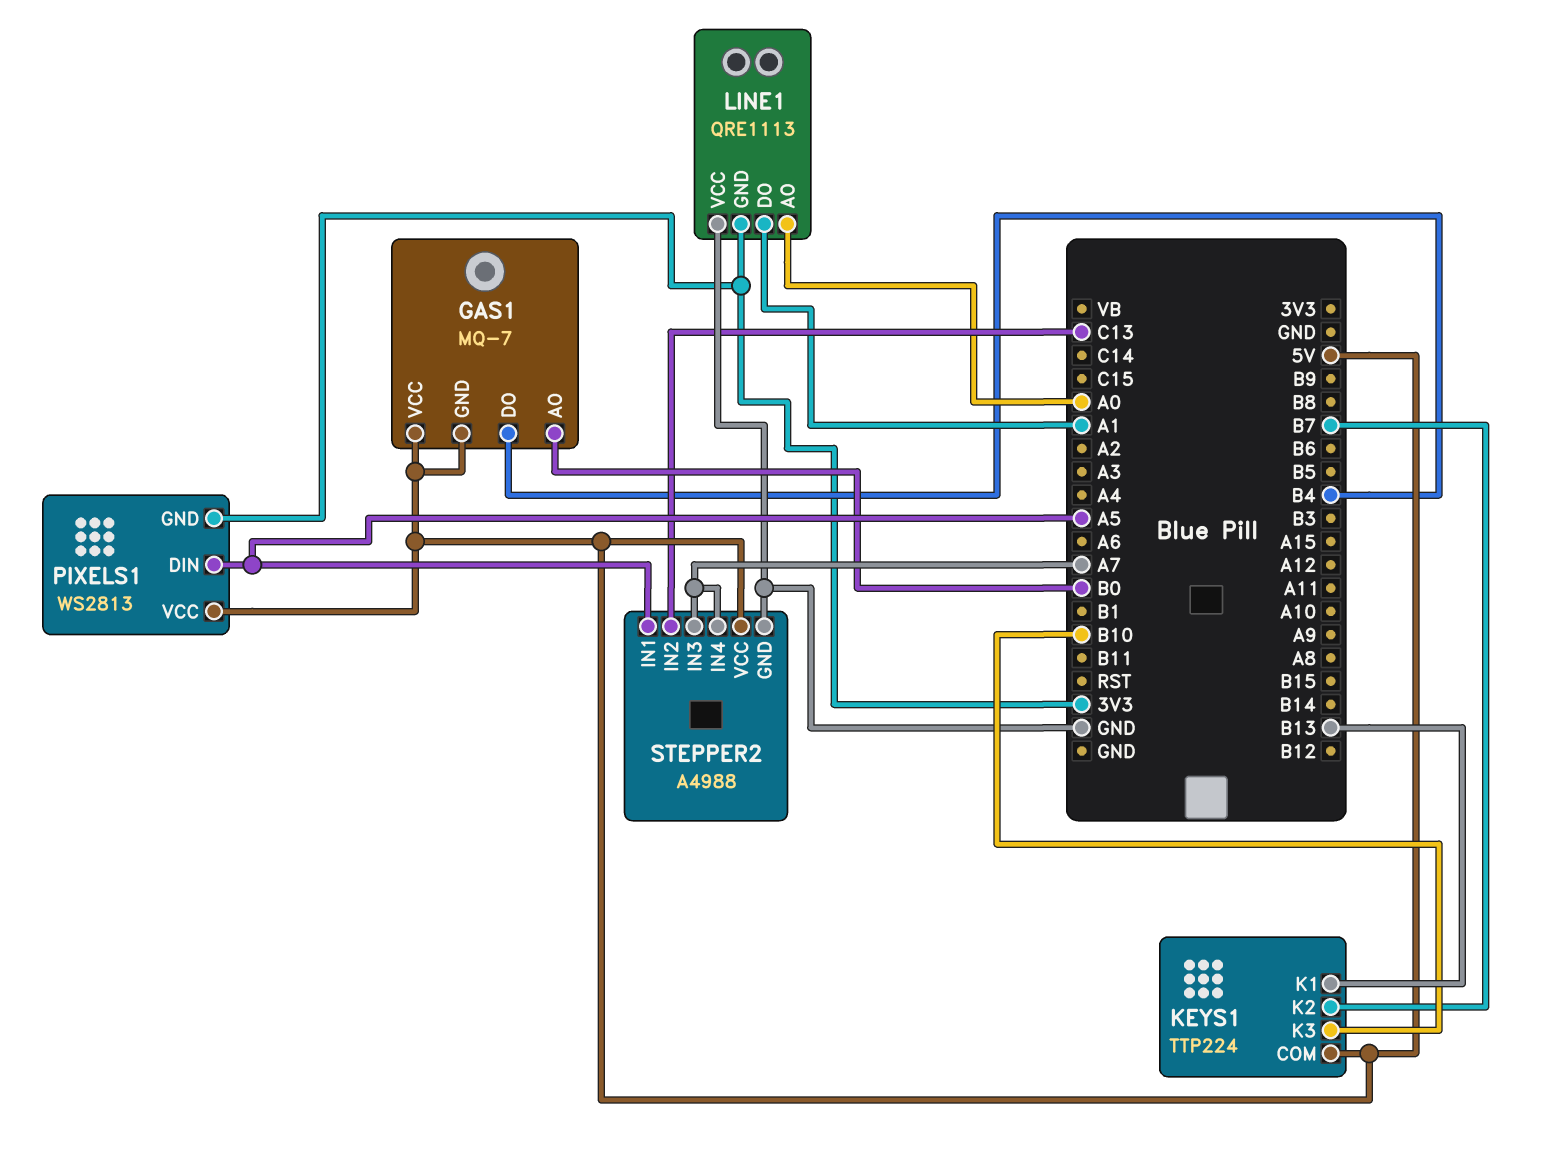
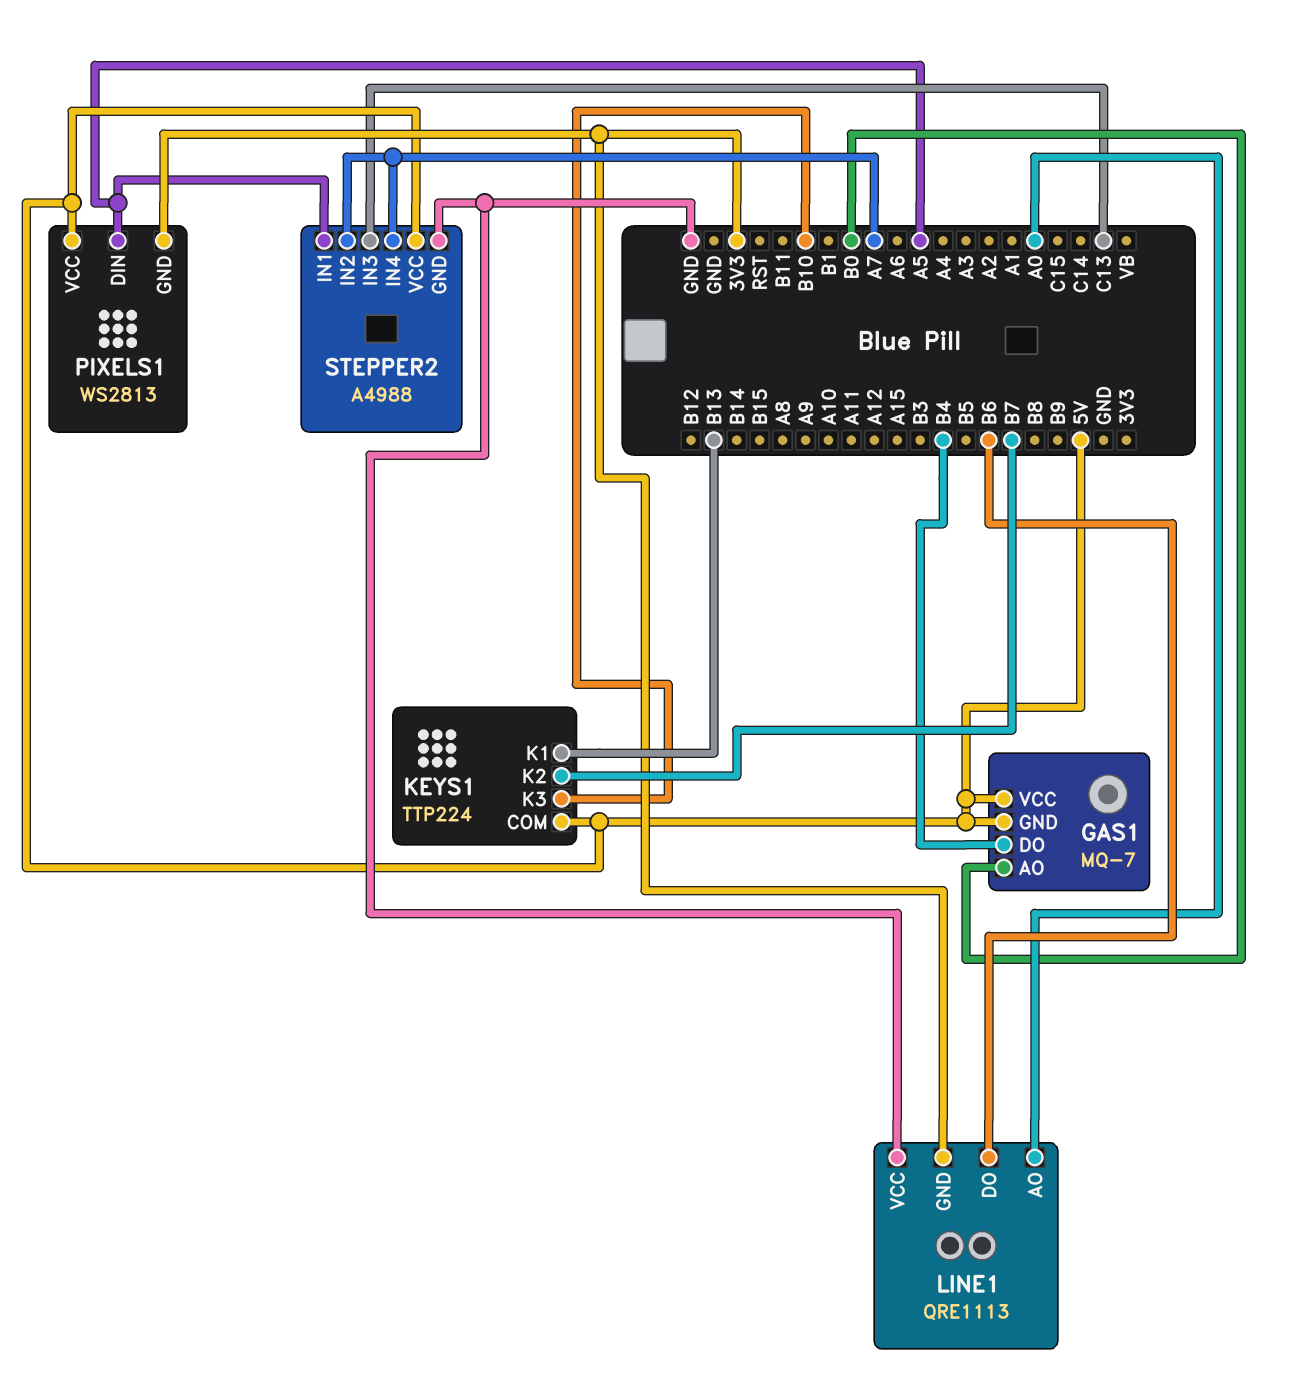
LINE1 pin DO: A1 -> B6
STEPPER2 pin IN2: C13 -> A7
STEPPER2 pin IN3: A7 -> C13

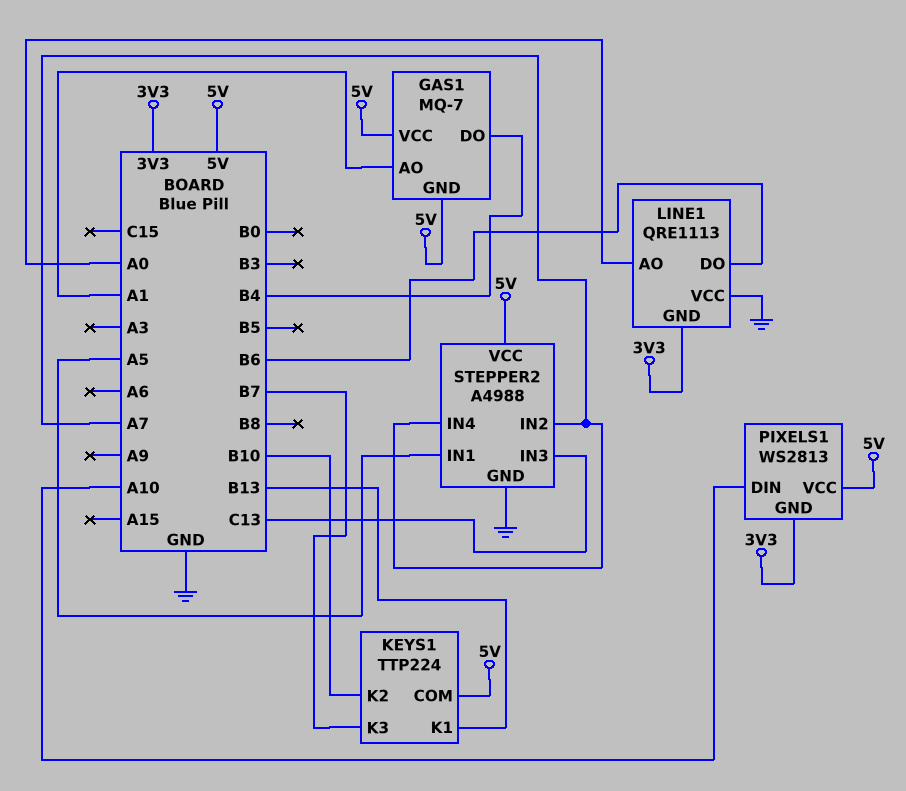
GAS1 pin AO: B0 -> A1
KEYS1 pin K2: B7 -> B10
KEYS1 pin K3: B10 -> B7
PIXELS1 pin DIN: A5 -> A10

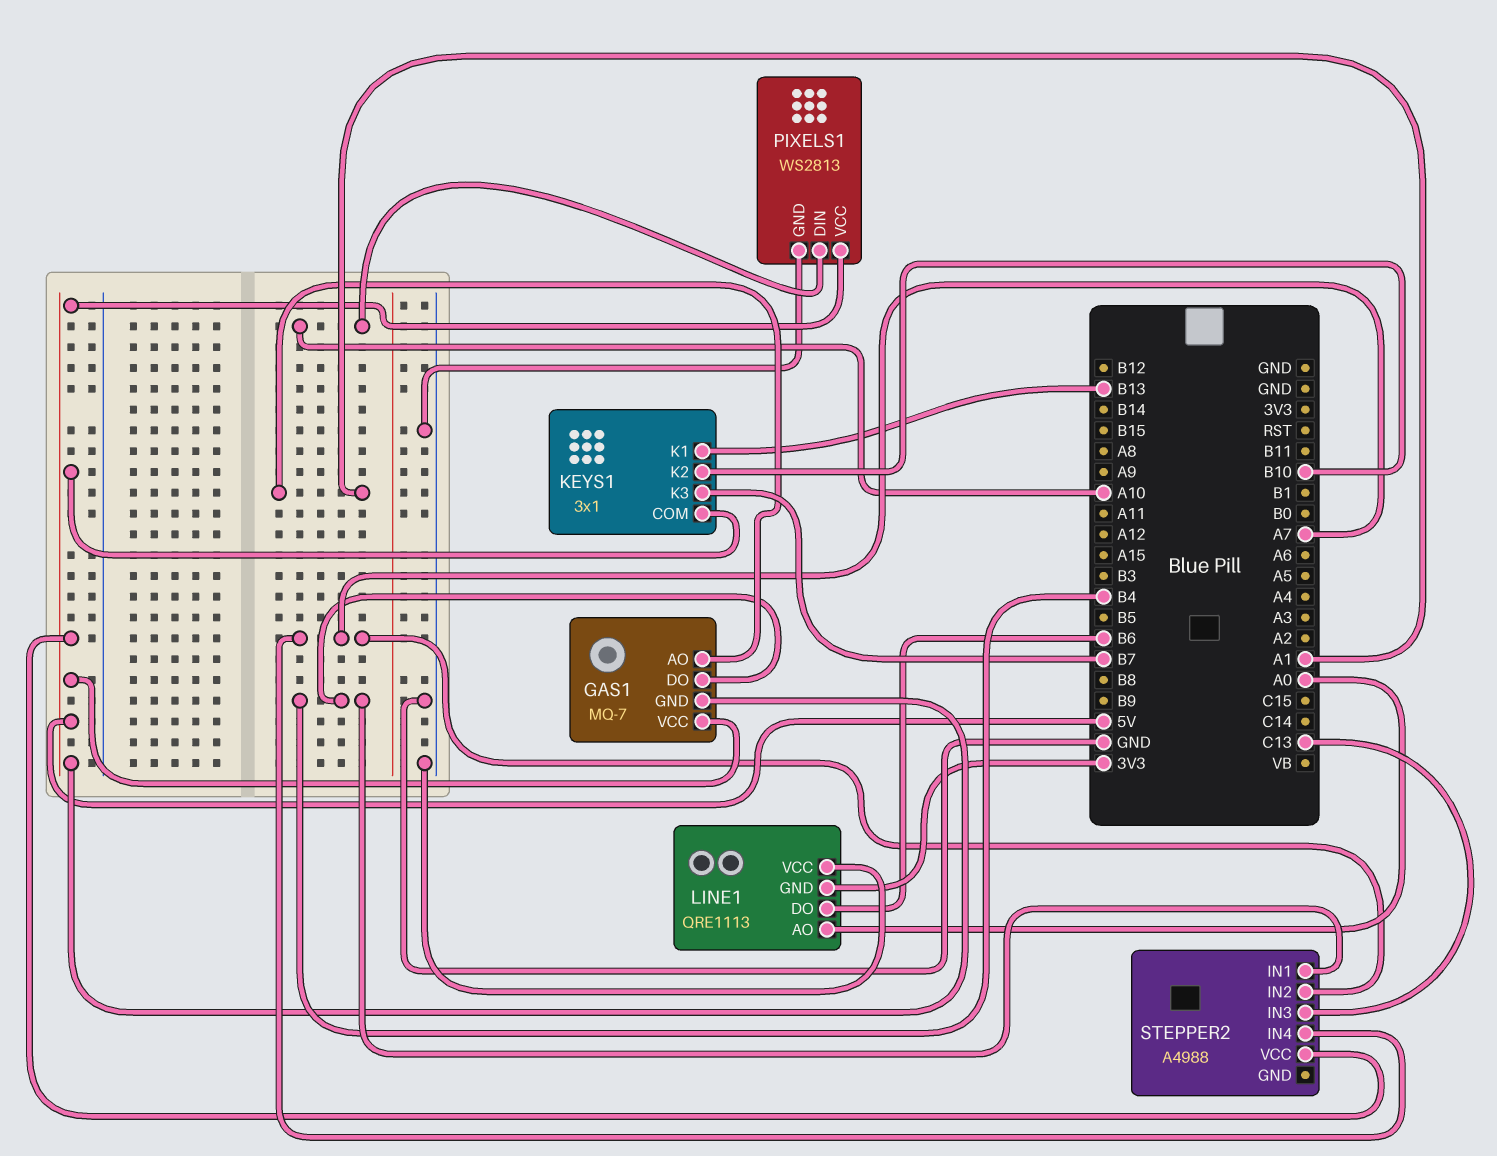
KEYS1: TTP224 -> 3x1
PIXELS1 pin GND: 3V3 -> GND
STEPPER2 pin GND: GND -> none
STEPPER2 pin IN1: A5 -> B4

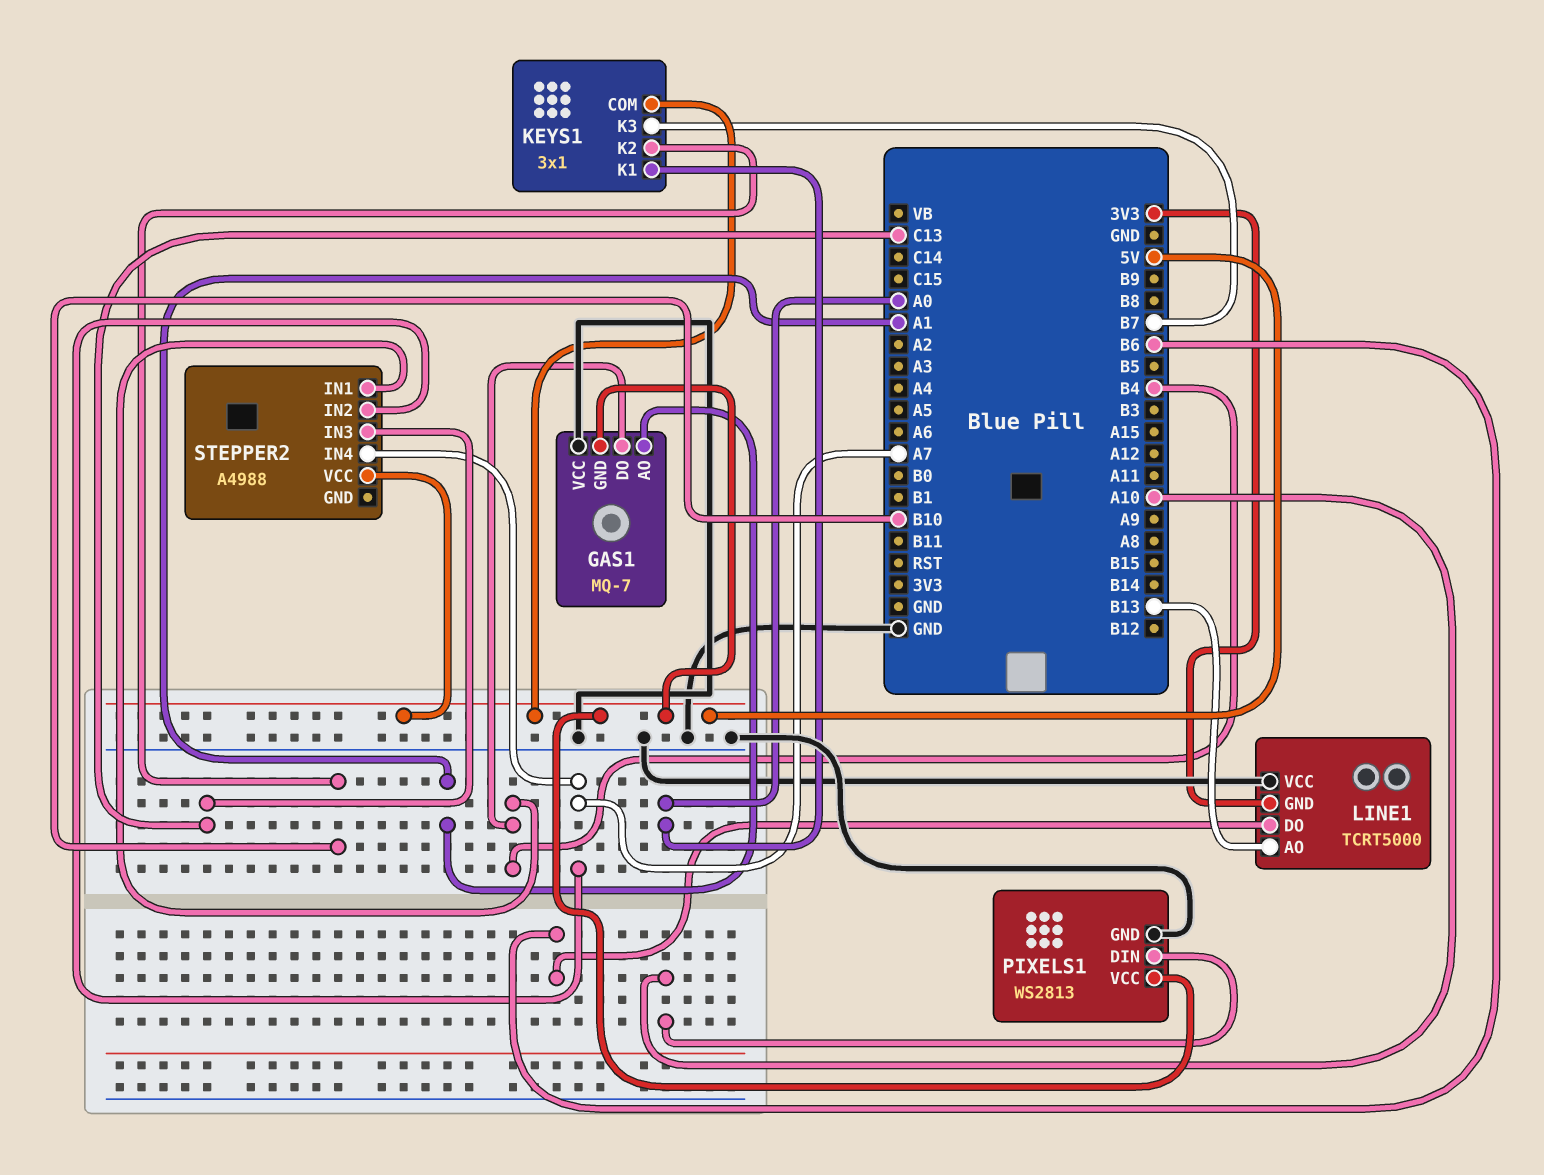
GAS1 pin VCC: 5V -> GND
KEYS1 pin K1: B13 -> A0
LINE1: QRE1113 -> TCRT5000
LINE1 pin AO: A0 -> B13

